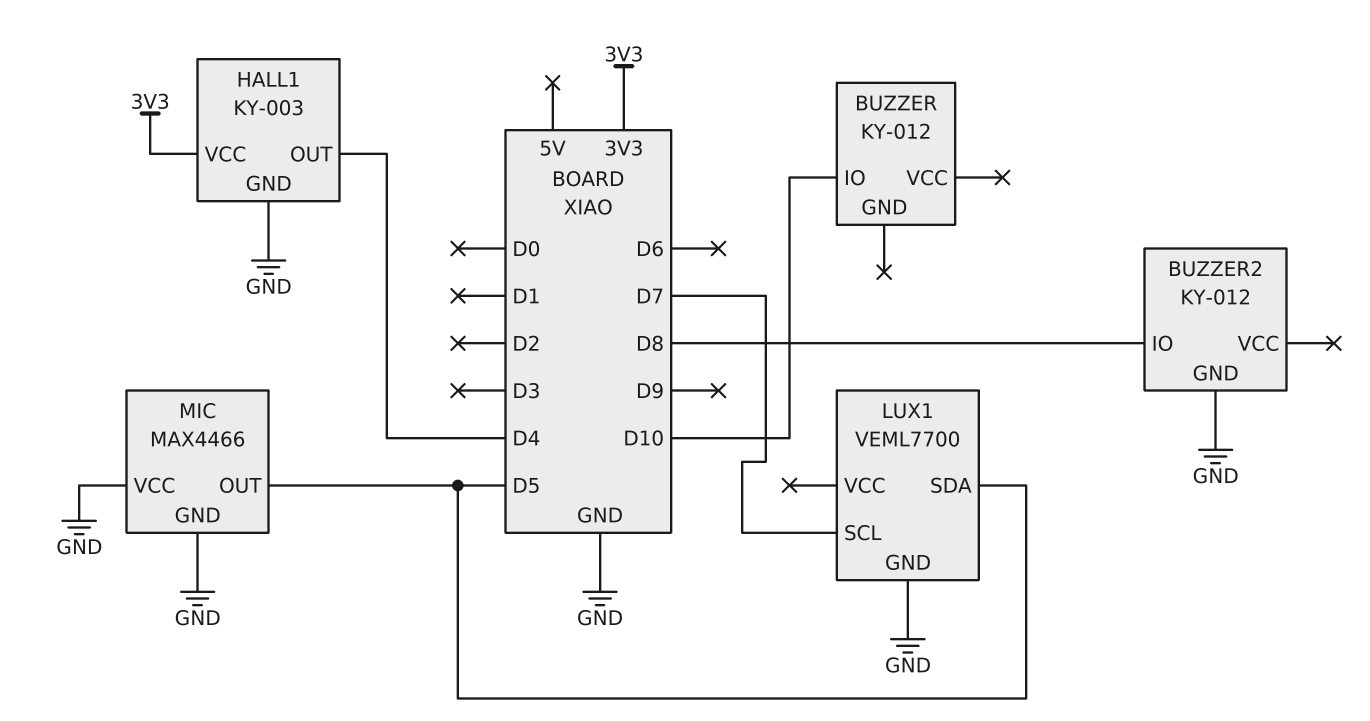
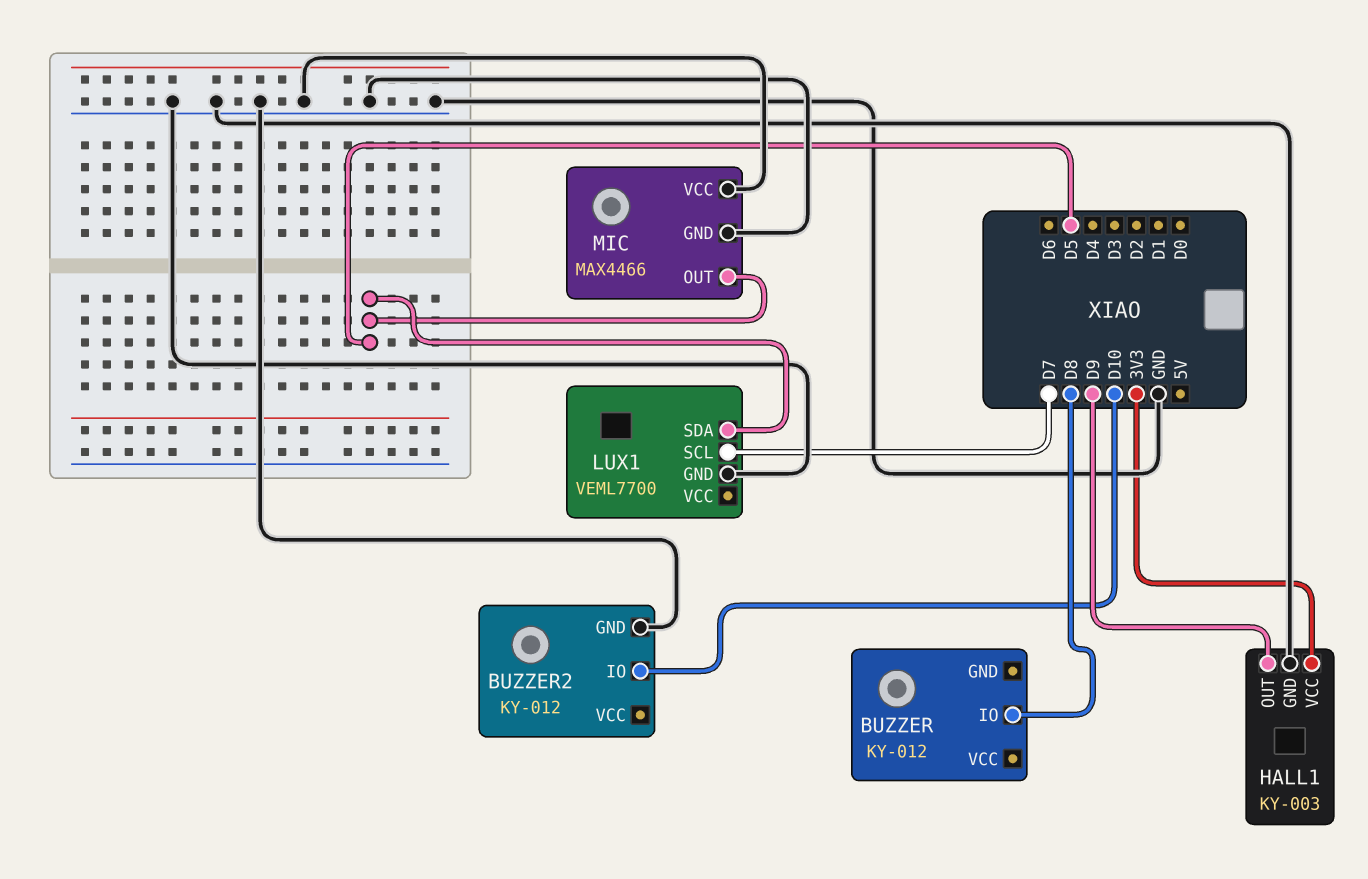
BUZZER pin IO: D10 -> D8
BUZZER2 pin IO: D8 -> D10
HALL1 pin OUT: D4 -> D9

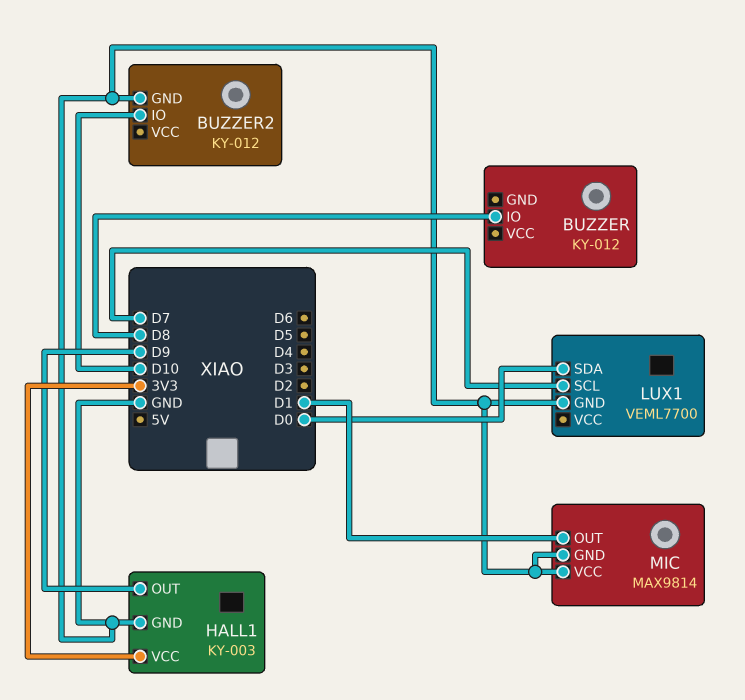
LUX1 pin SDA: D5 -> D0
MIC: MAX4466 -> MAX9814
MIC pin OUT: D5 -> D1

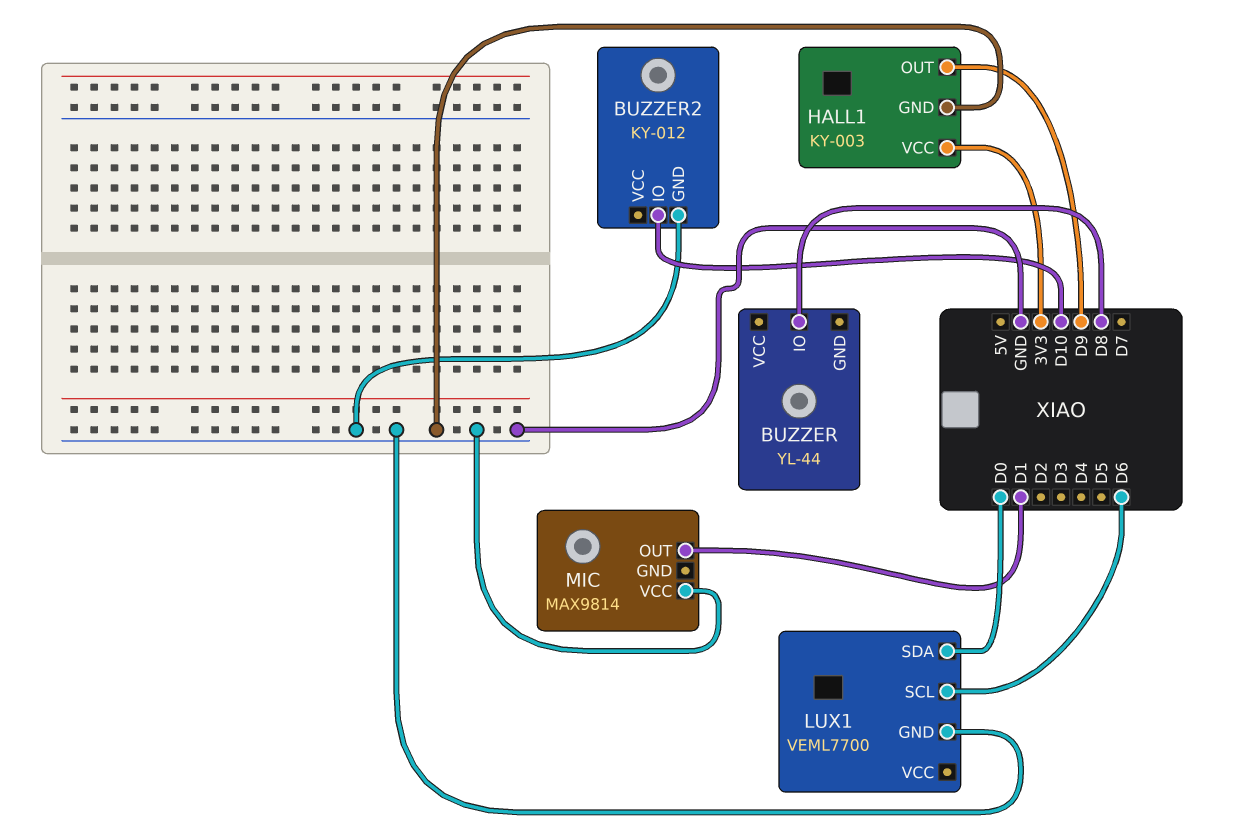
BUZZER: KY-012 -> YL-44
LUX1 pin SCL: D7 -> D6
MIC pin GND: GND -> none

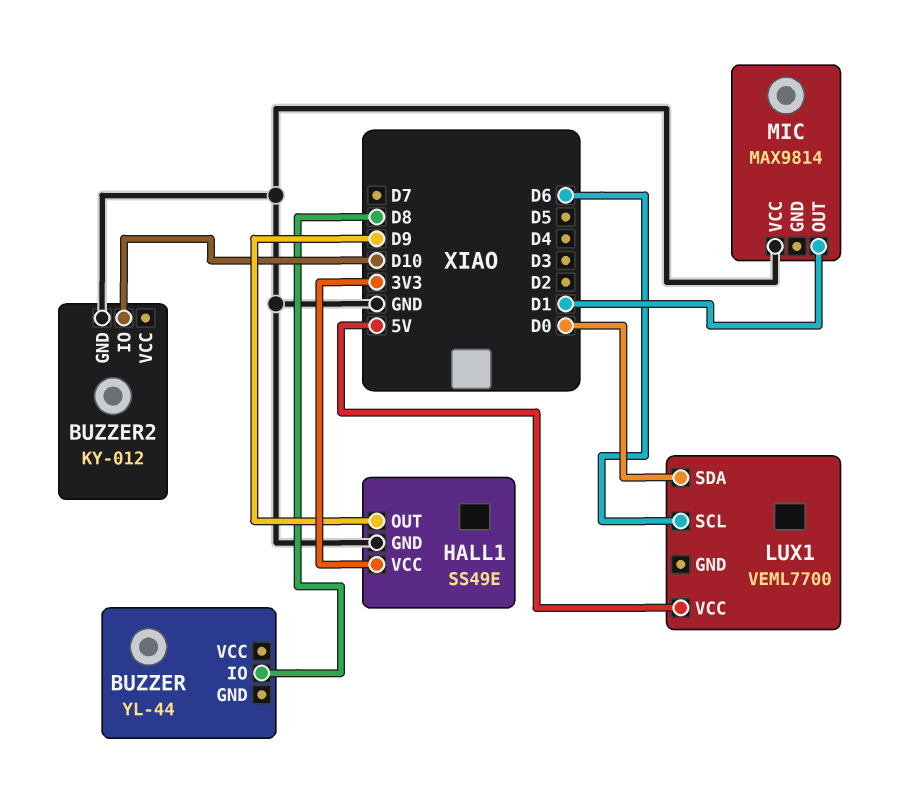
HALL1: KY-003 -> SS49E
LUX1 pin GND: GND -> none
LUX1 pin VCC: none -> 5V

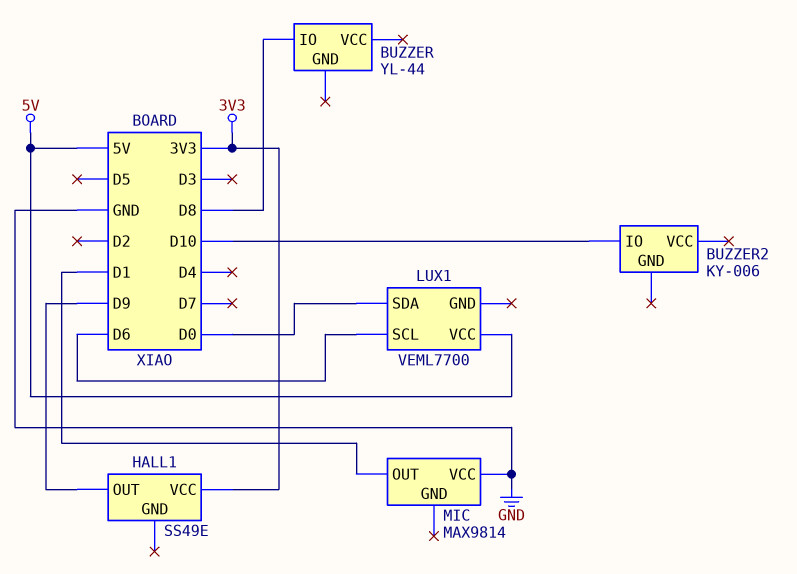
BUZZER2: KY-012 -> KY-006
BUZZER2 pin GND: GND -> none
HALL1 pin GND: GND -> none

